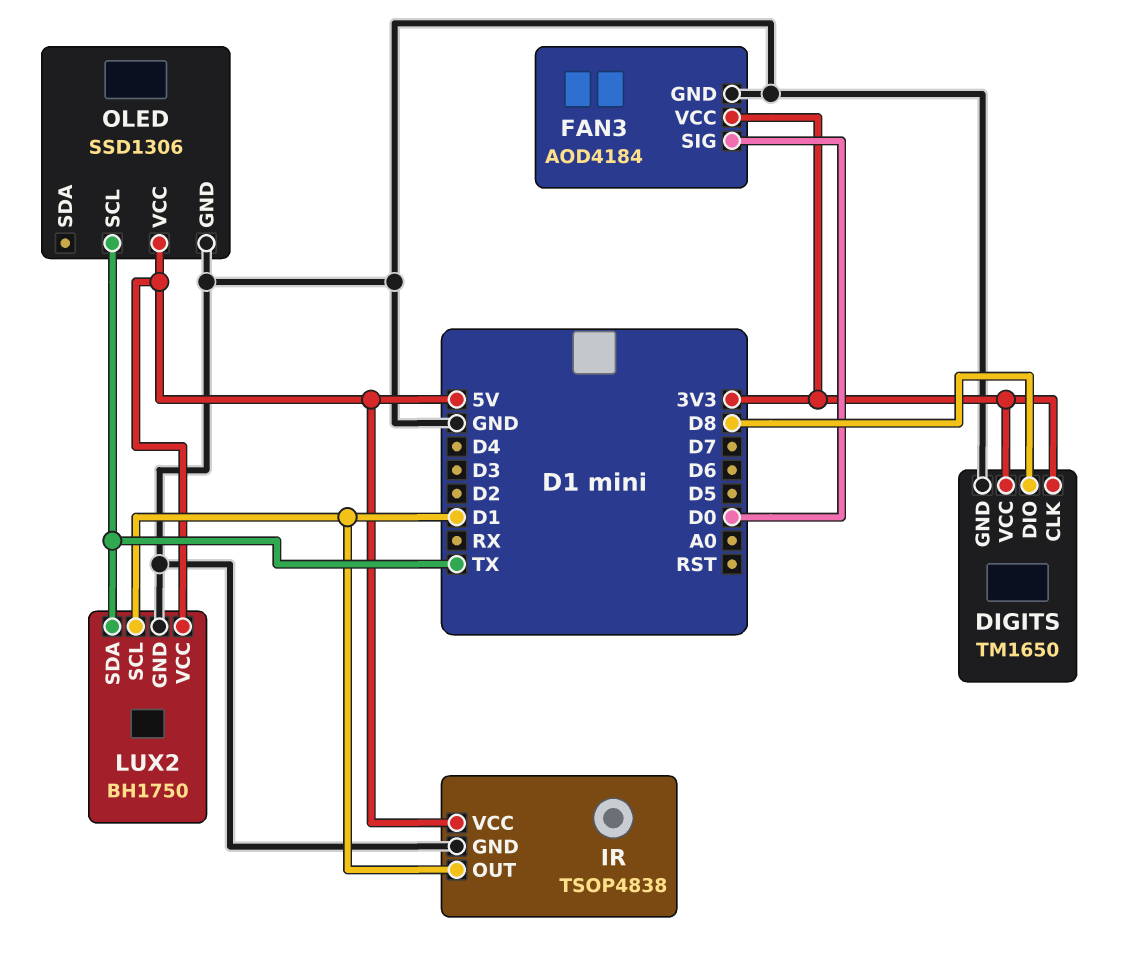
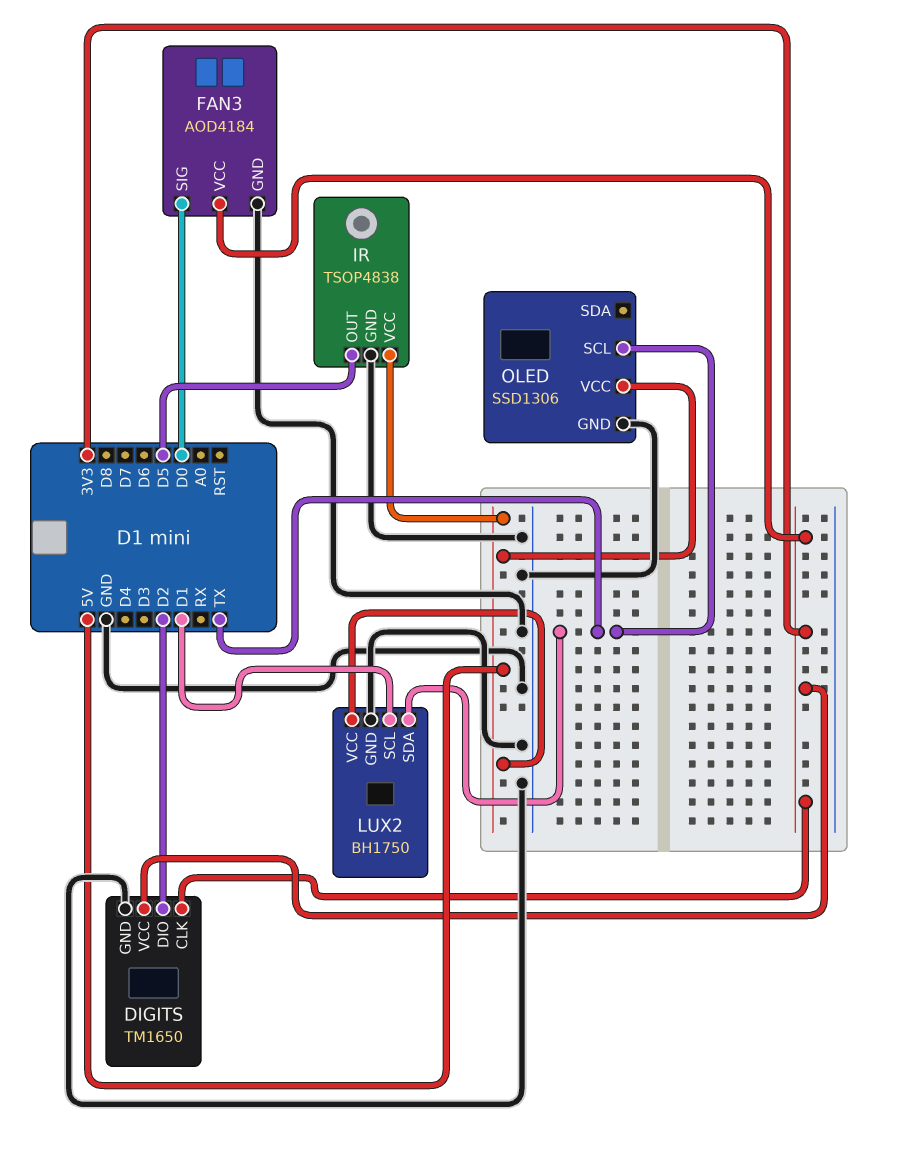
DIGITS pin DIO: D8 -> D2
IR pin OUT: D1 -> D5

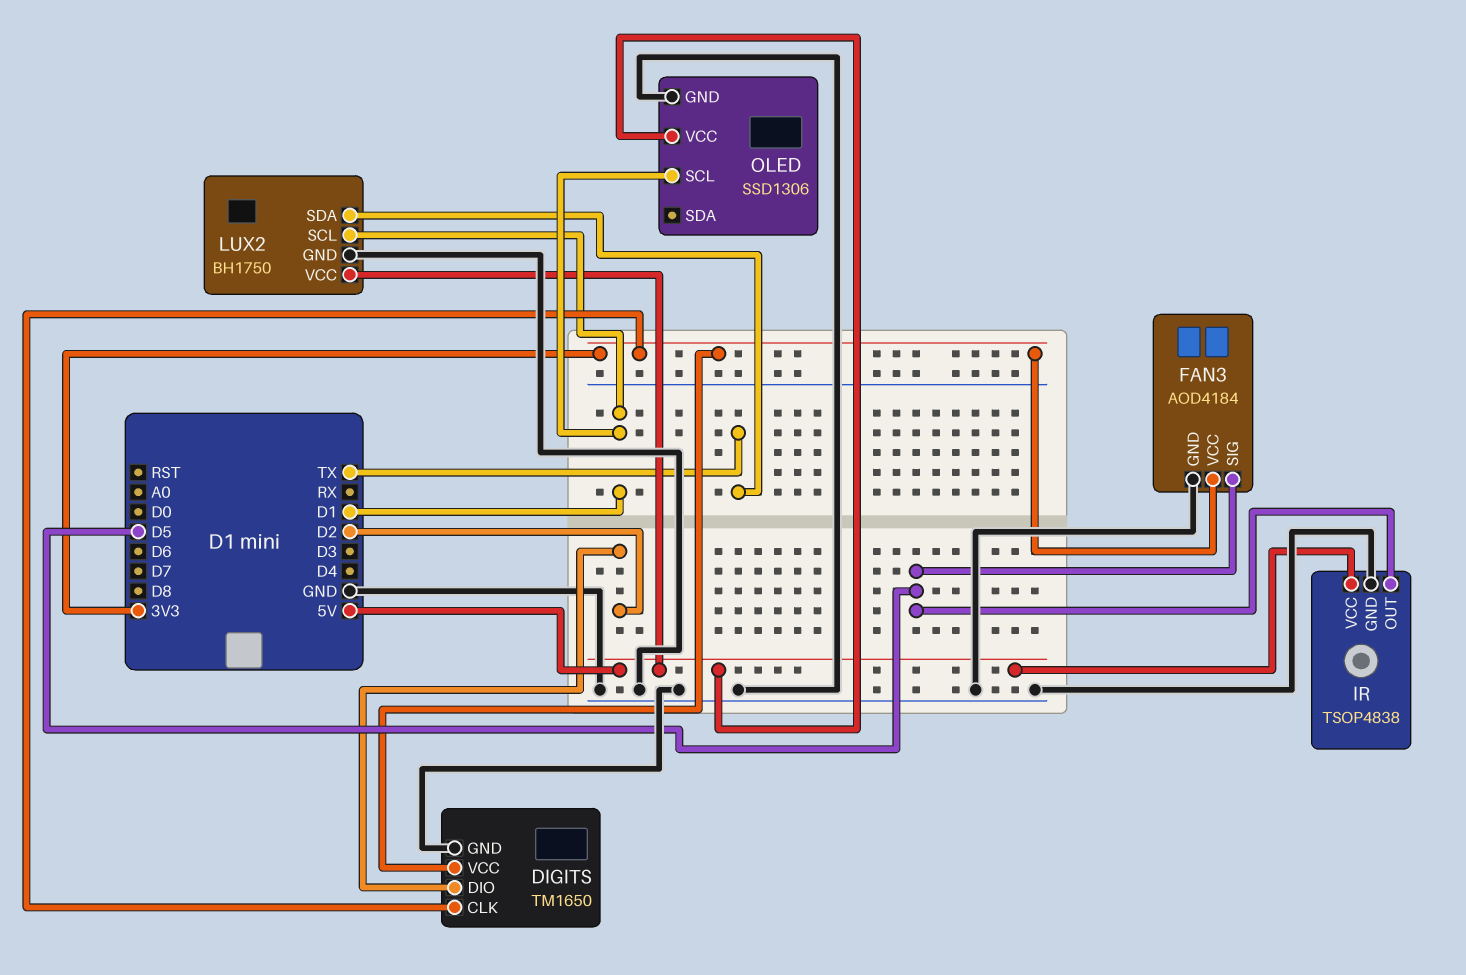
FAN3 pin SIG: D0 -> D5
OLED pin SCL: TX -> D1

